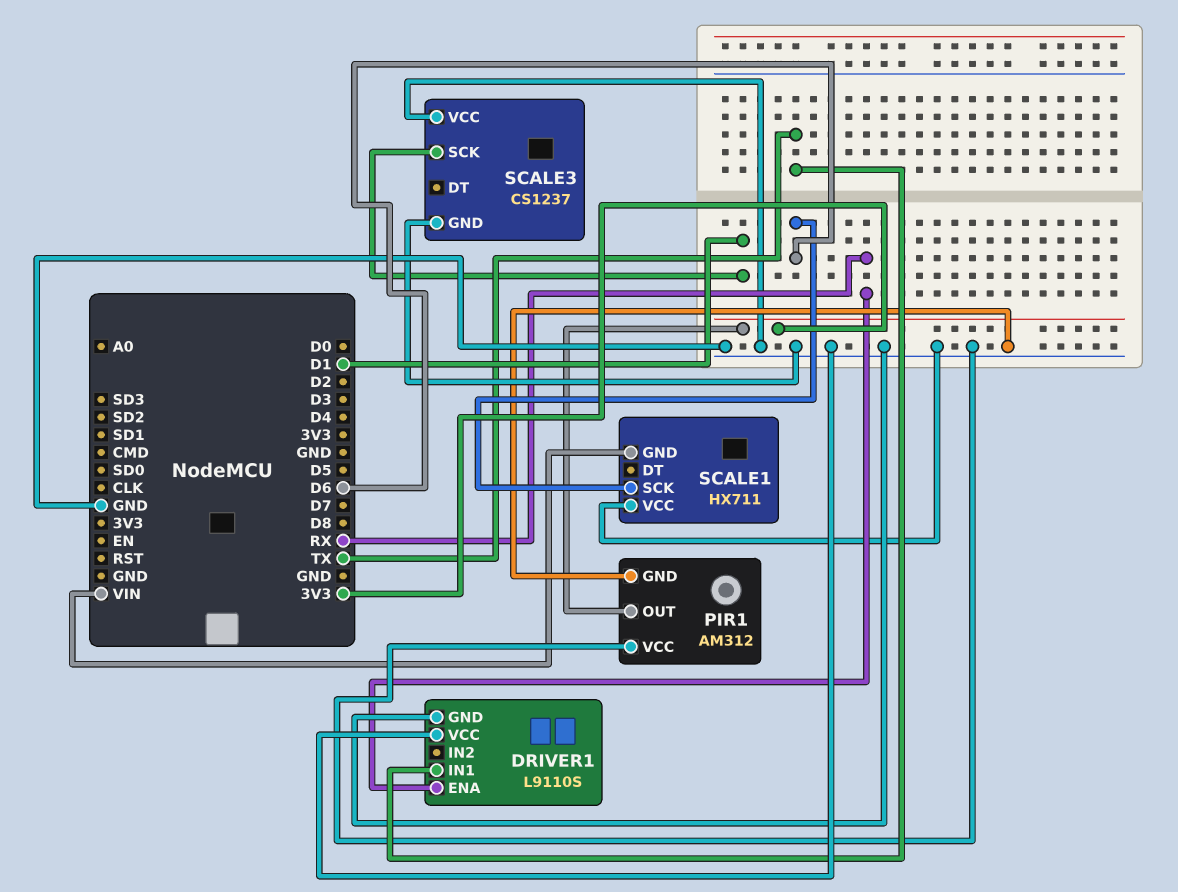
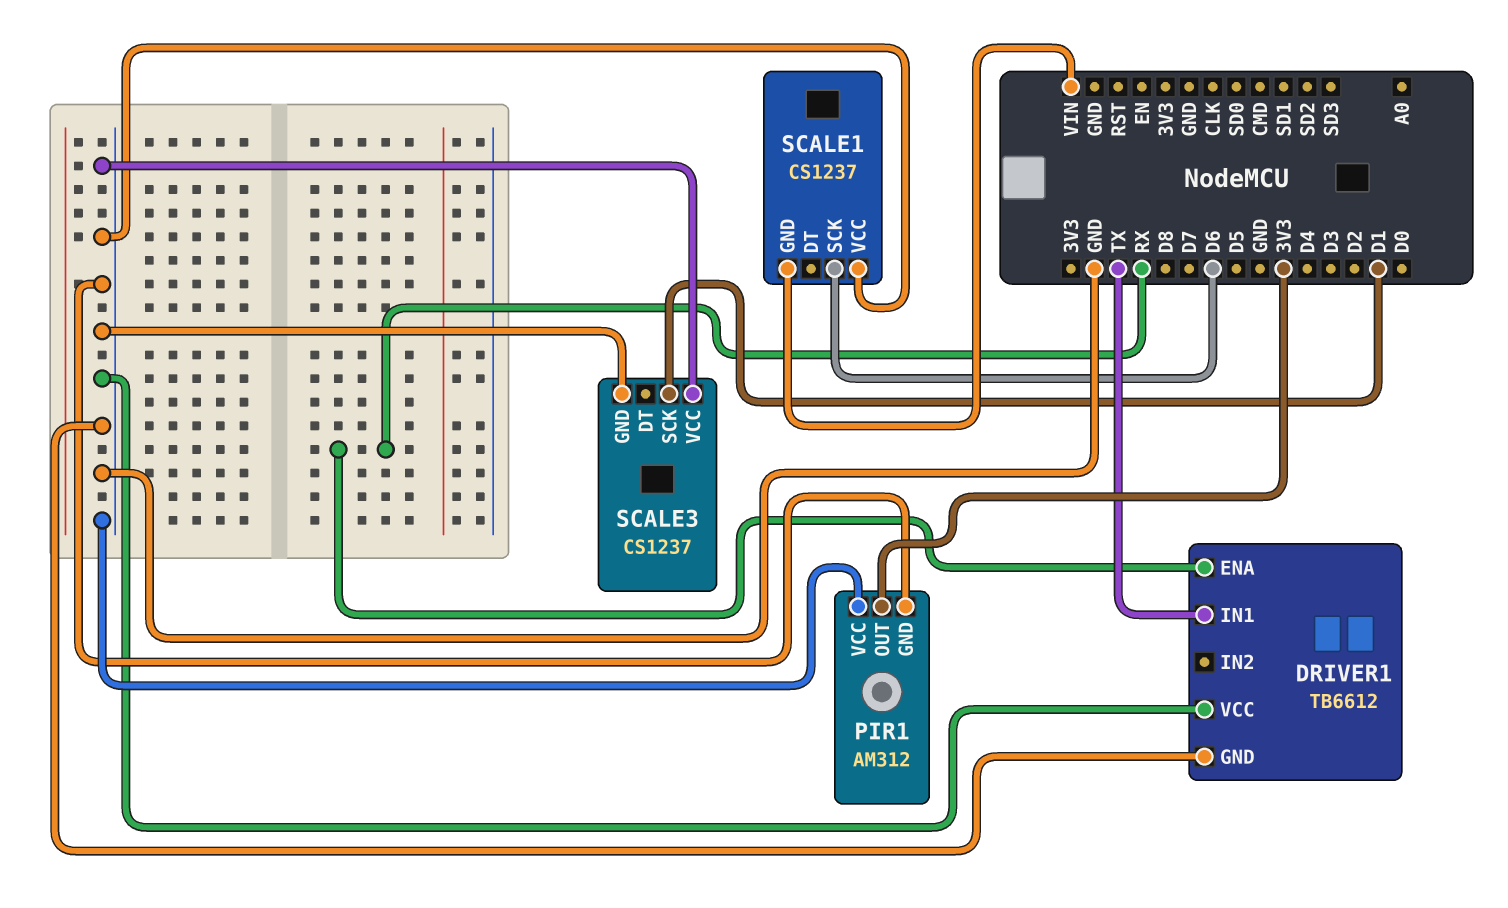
DRIVER1: L9110S -> TB6612
SCALE1: HX711 -> CS1237

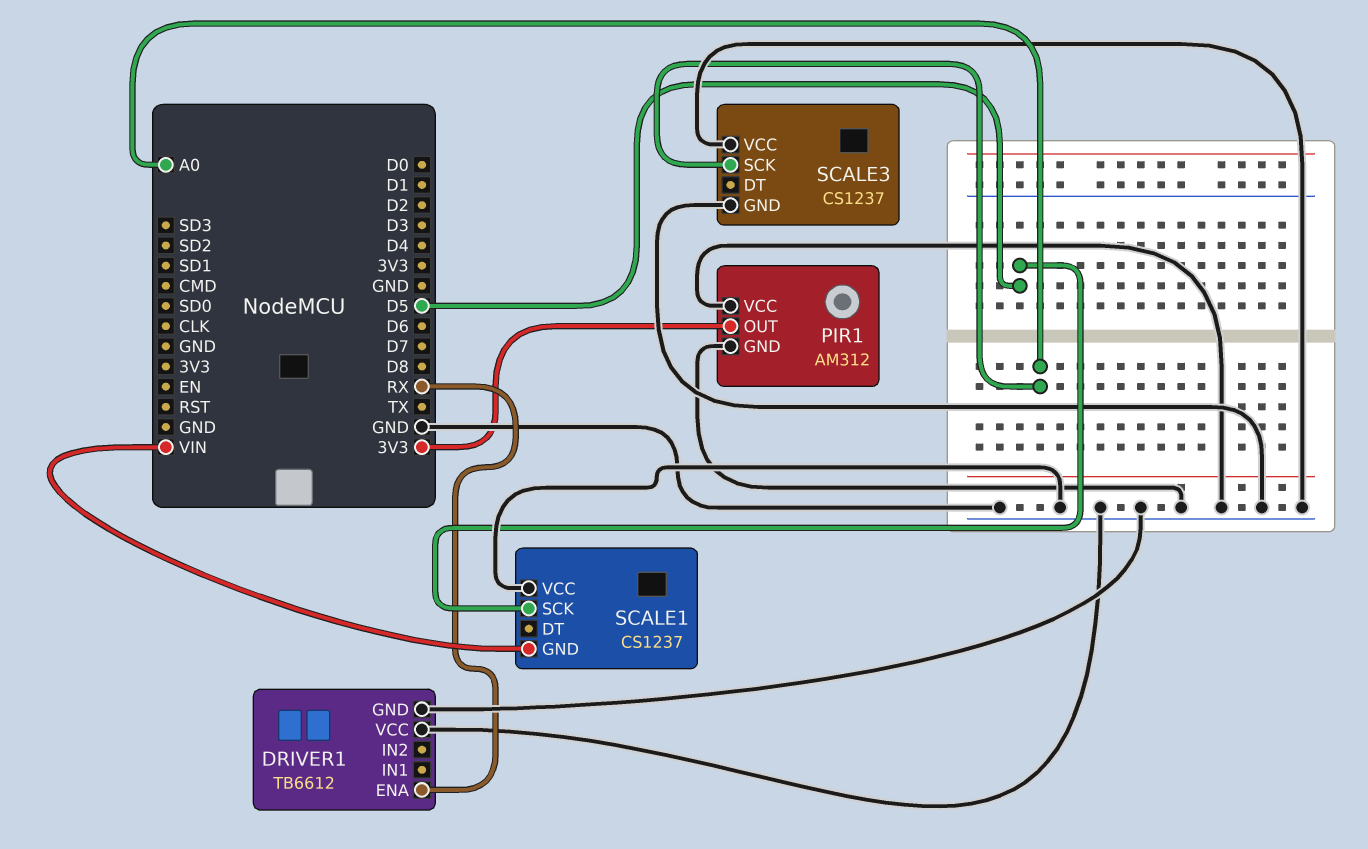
DRIVER1 pin IN1: TX -> none
SCALE1 pin SCK: D6 -> D5
SCALE3 pin SCK: D1 -> A0

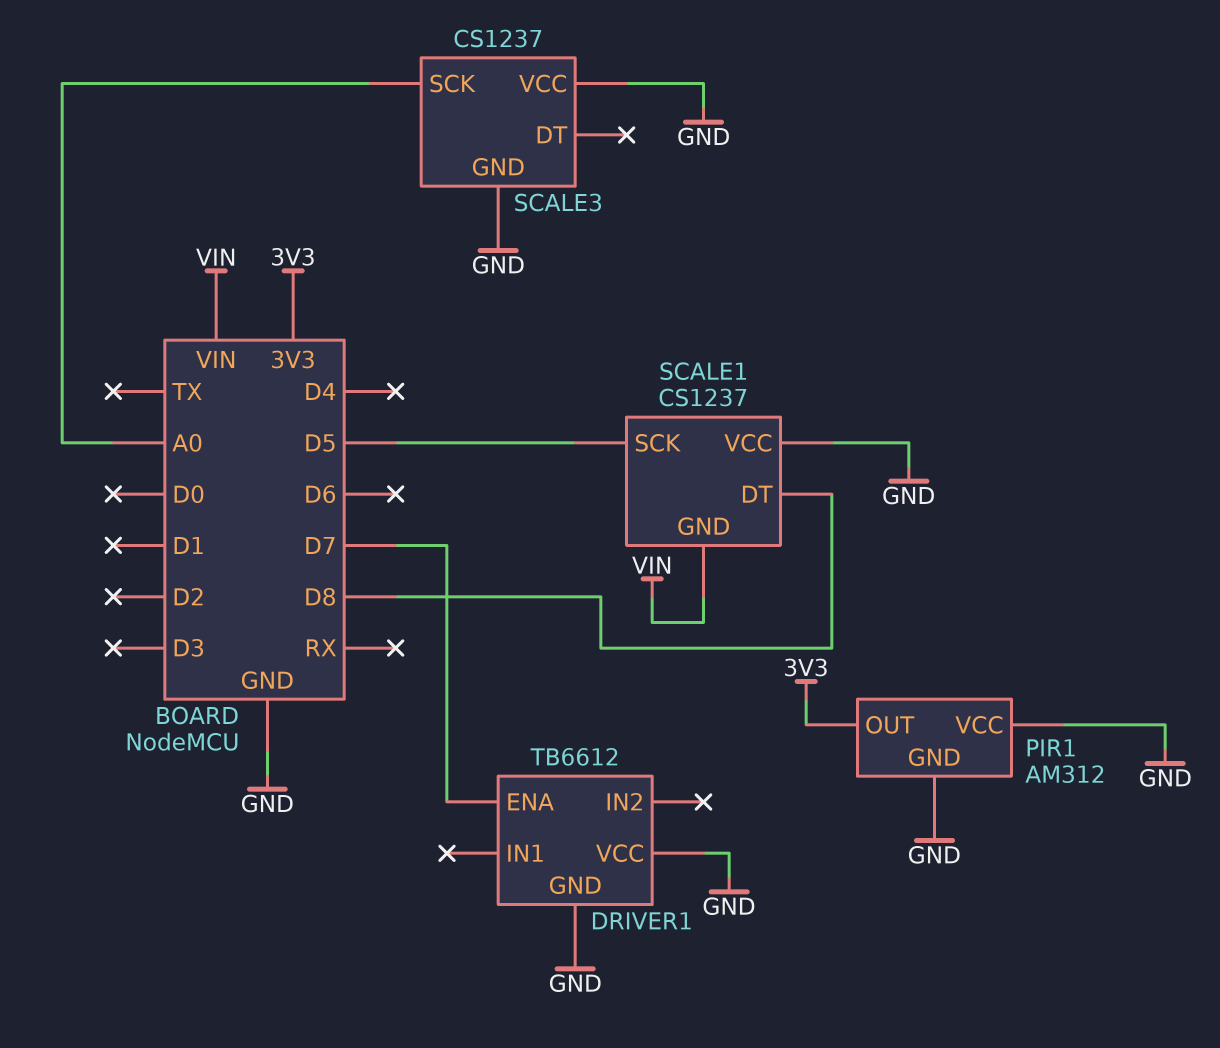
DRIVER1 pin ENA: RX -> D7
SCALE1 pin DT: none -> D8

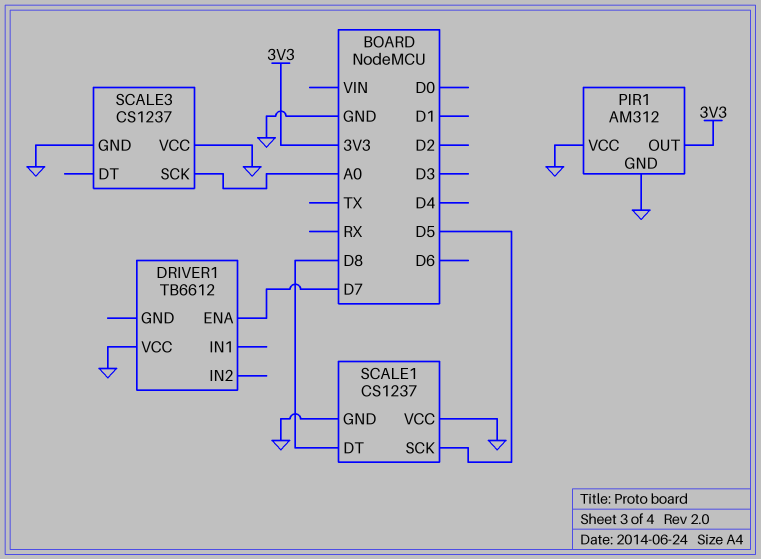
DRIVER1 pin GND: GND -> none
SCALE1 pin GND: VIN -> GND

